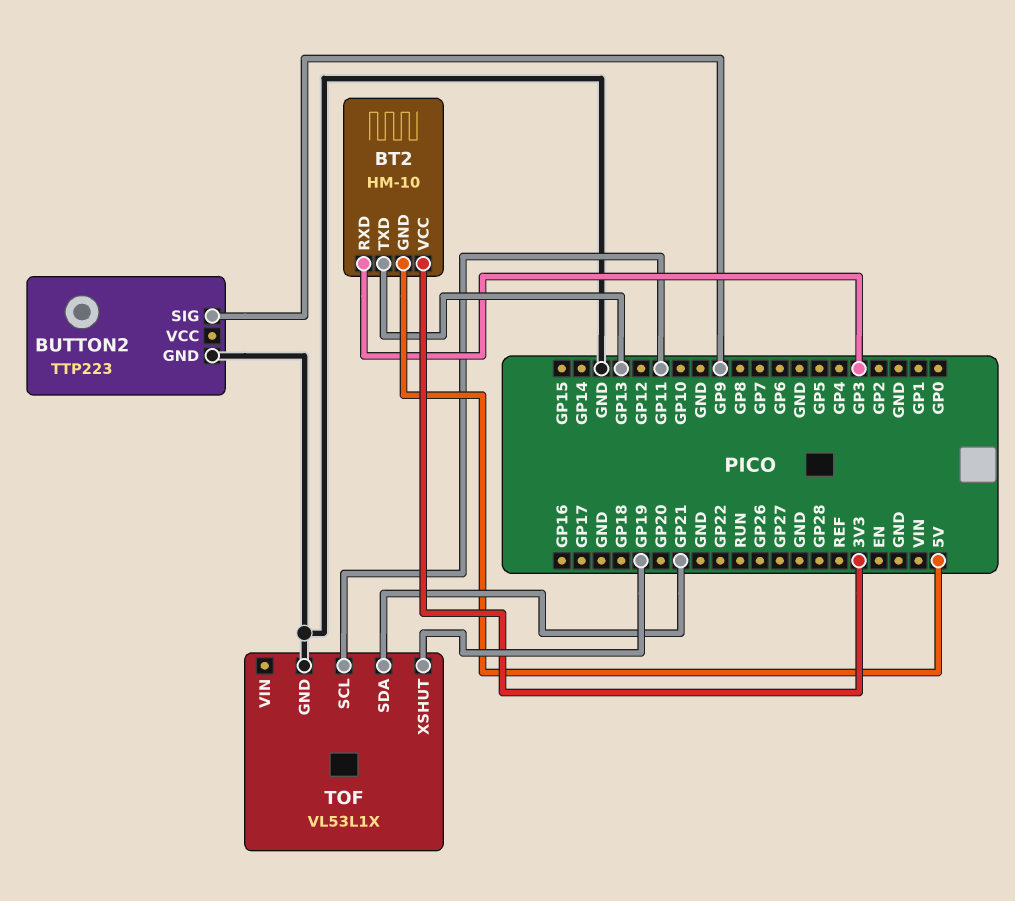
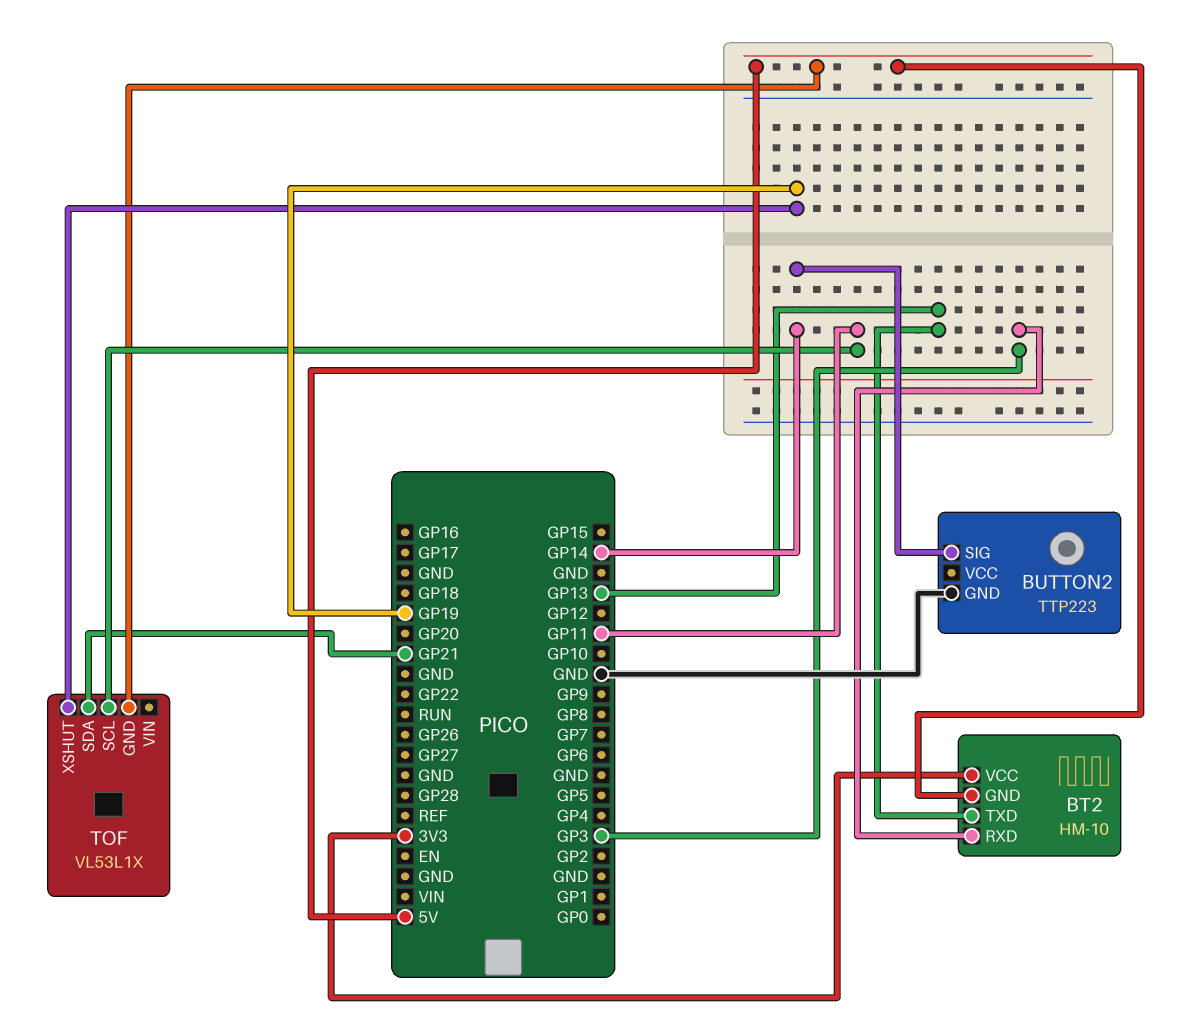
BUTTON2 pin SIG: GP9 -> GP14
TOF pin GND: GND -> 5V

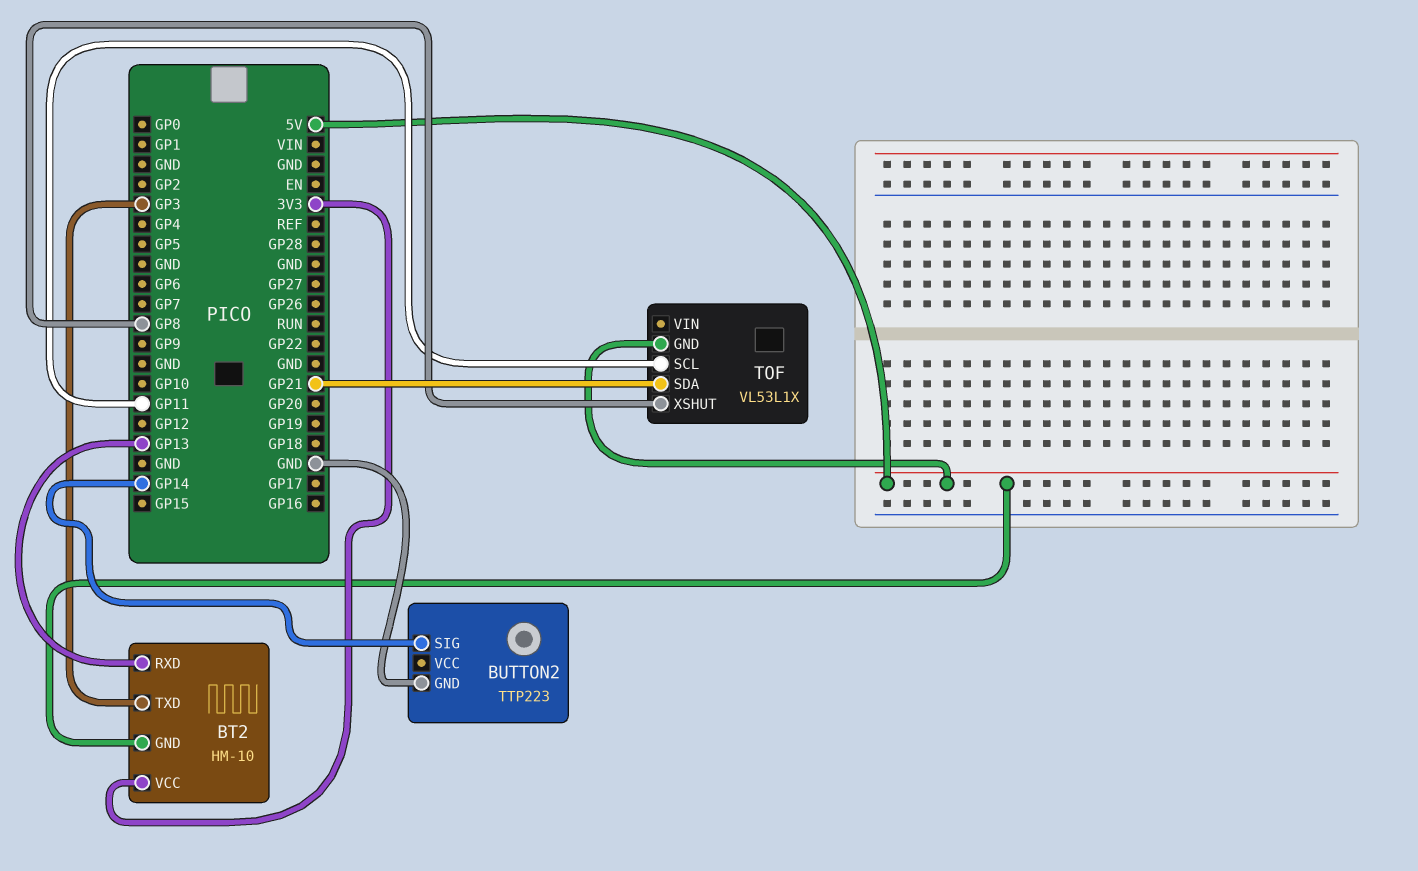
BT2 pin RXD: GP3 -> GP13
BT2 pin TXD: GP13 -> GP3
TOF pin XSHUT: GP19 -> GP8

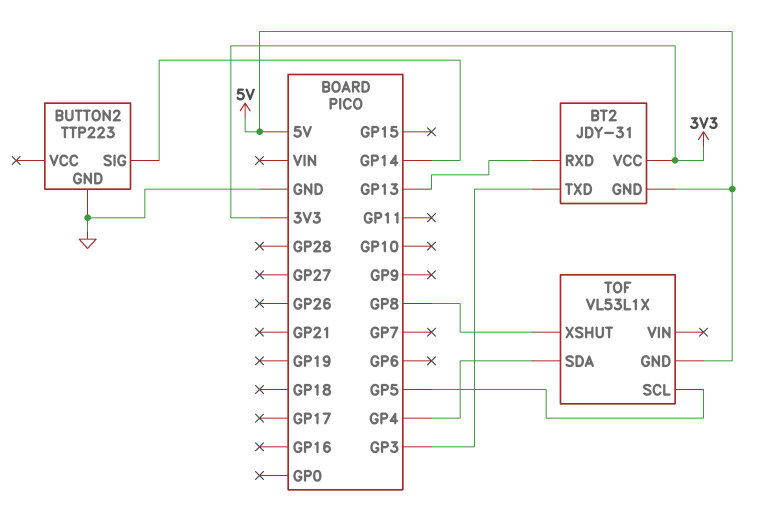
BT2: HM-10 -> JDY-31
TOF pin SCL: GP11 -> GP5
TOF pin SDA: GP21 -> GP4

